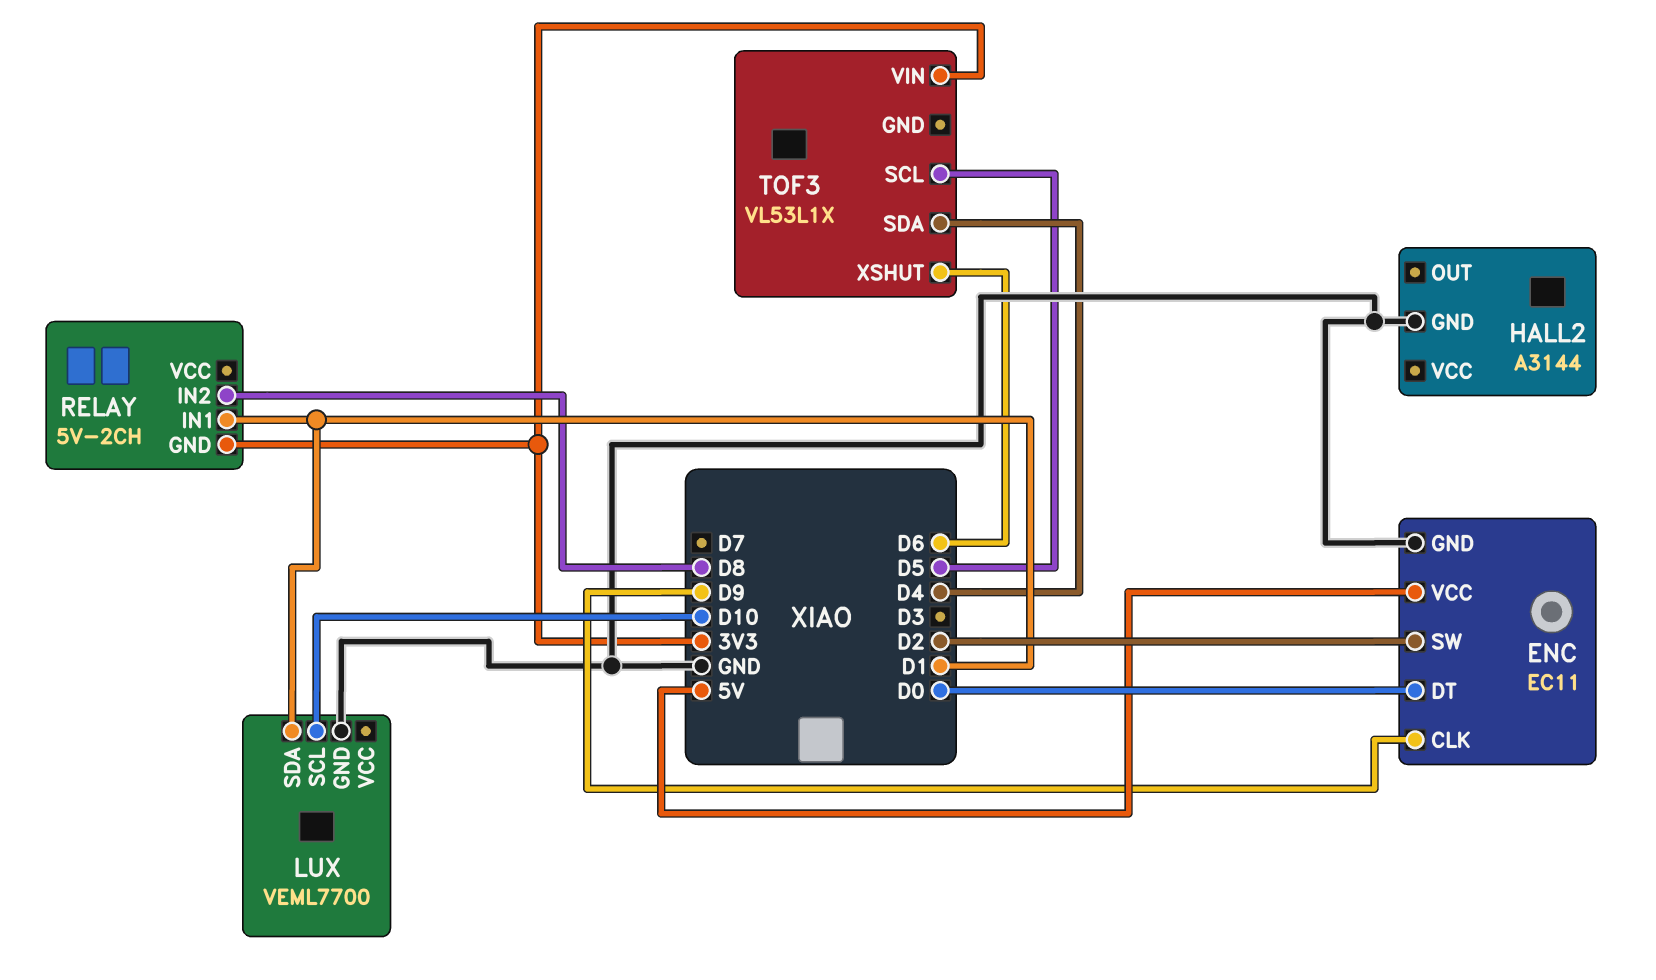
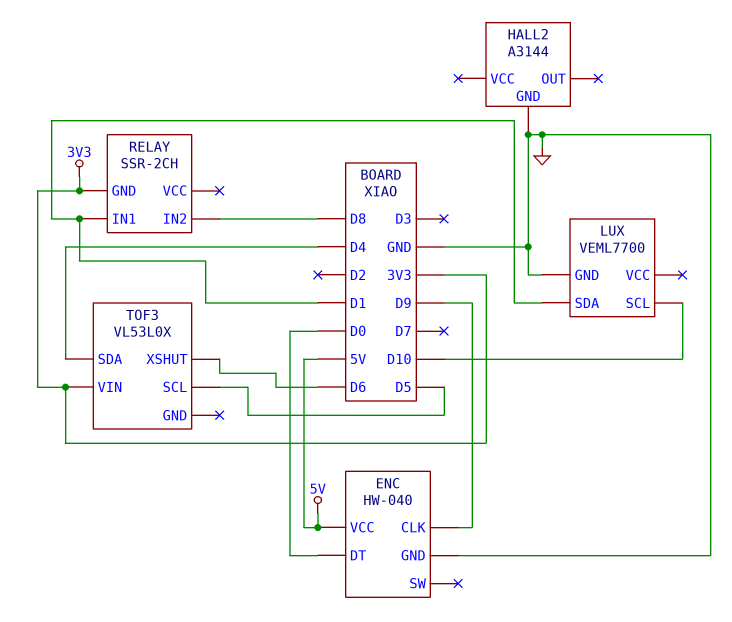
ENC: EC11 -> HW-040
ENC pin SW: D2 -> none
RELAY: 5V-2CH -> SSR-2CH
TOF3: VL53L1X -> VL53L0X

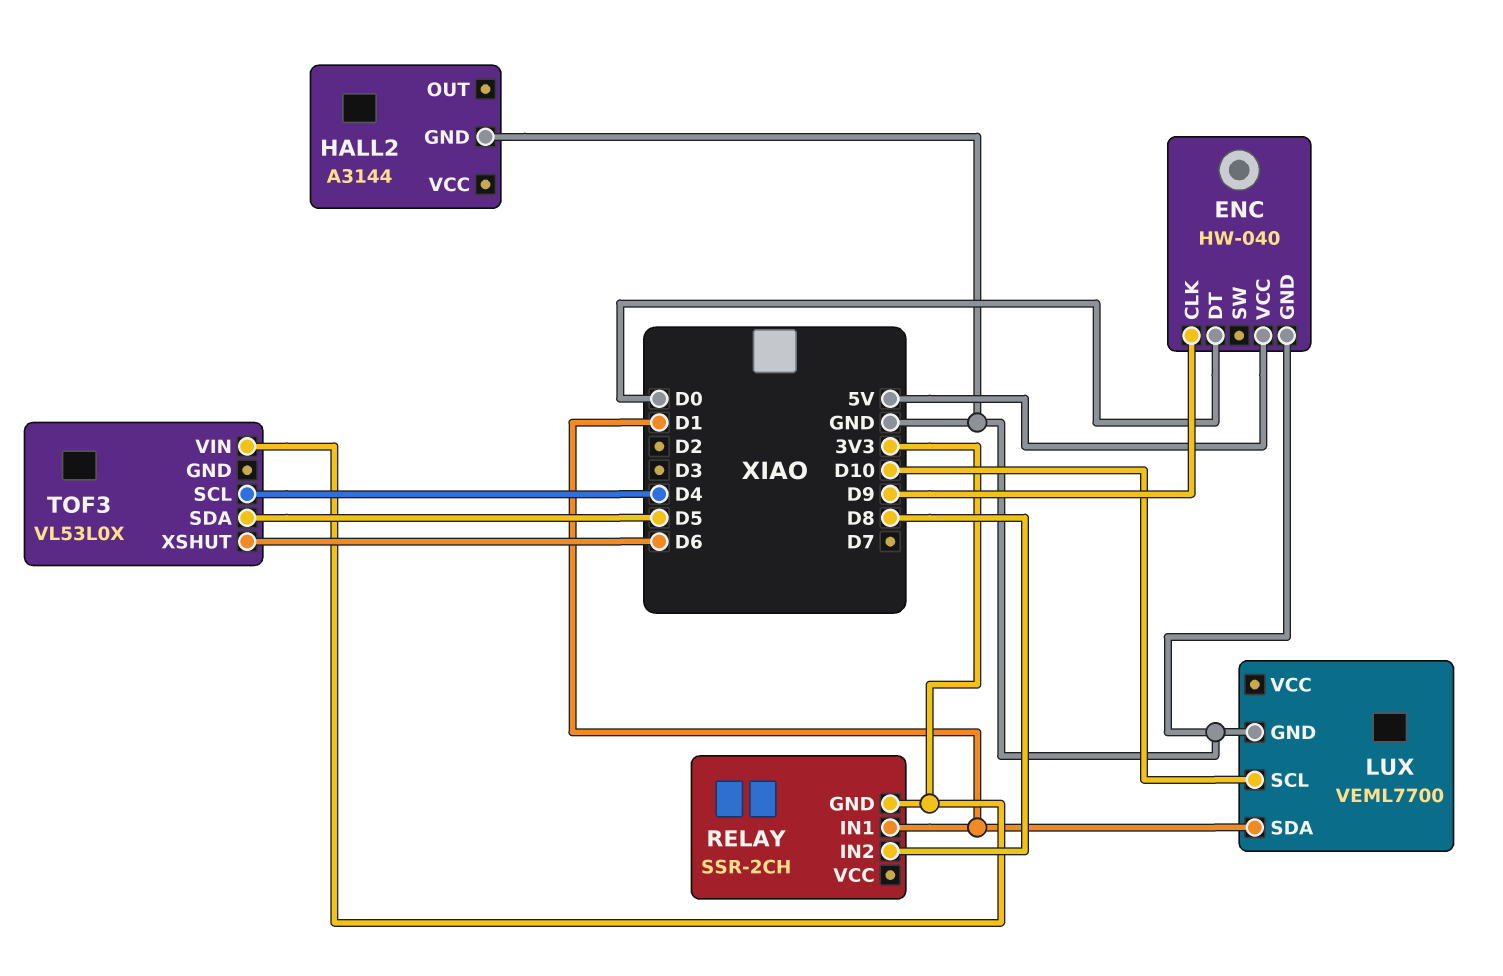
TOF3 pin SCL: D5 -> D4
TOF3 pin SDA: D4 -> D5

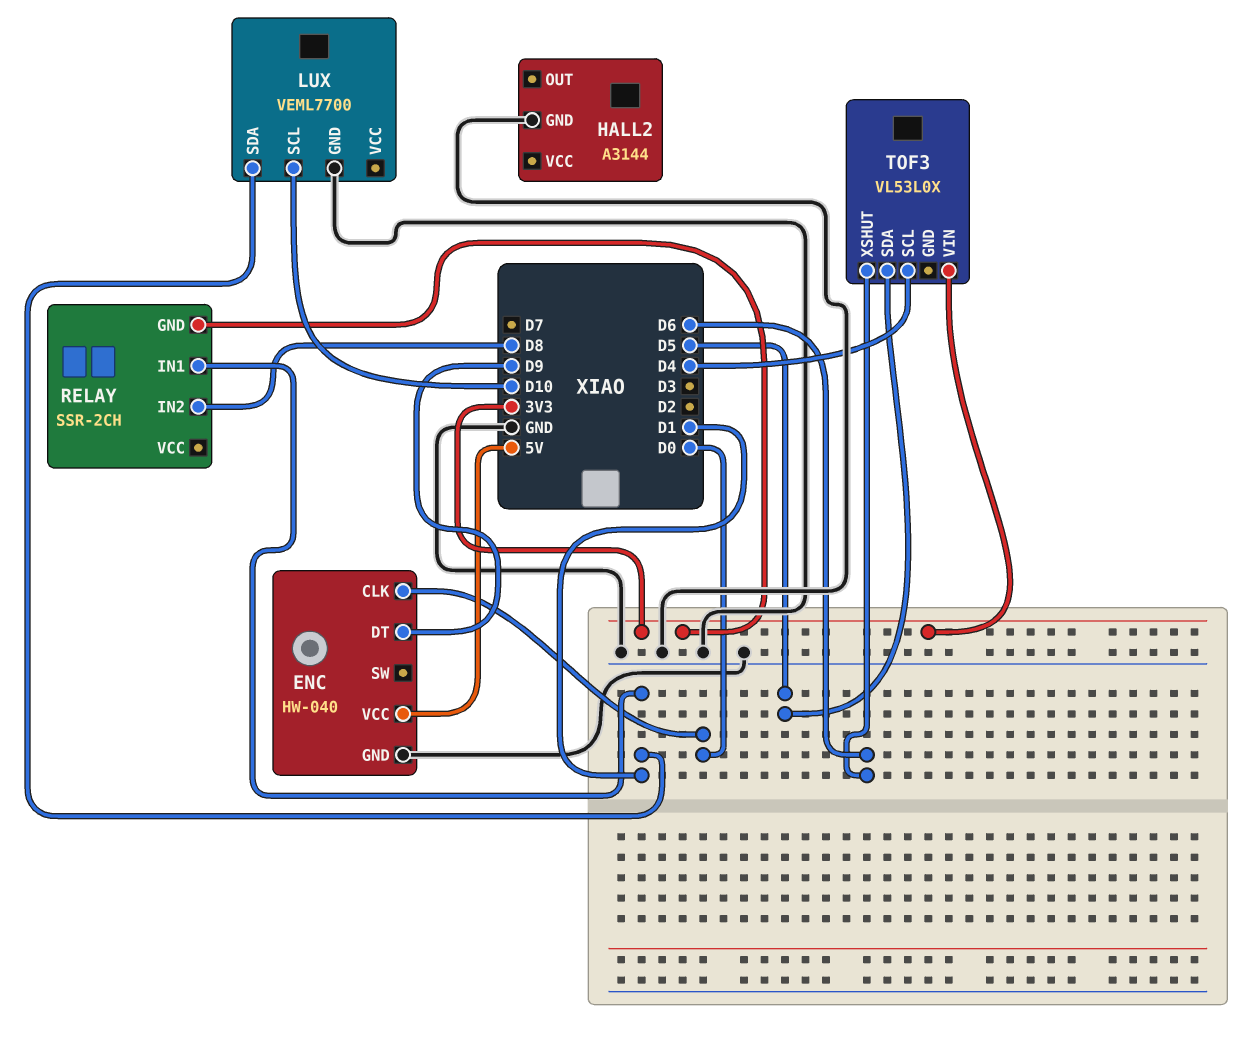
ENC pin CLK: D9 -> D0
ENC pin DT: D0 -> D9

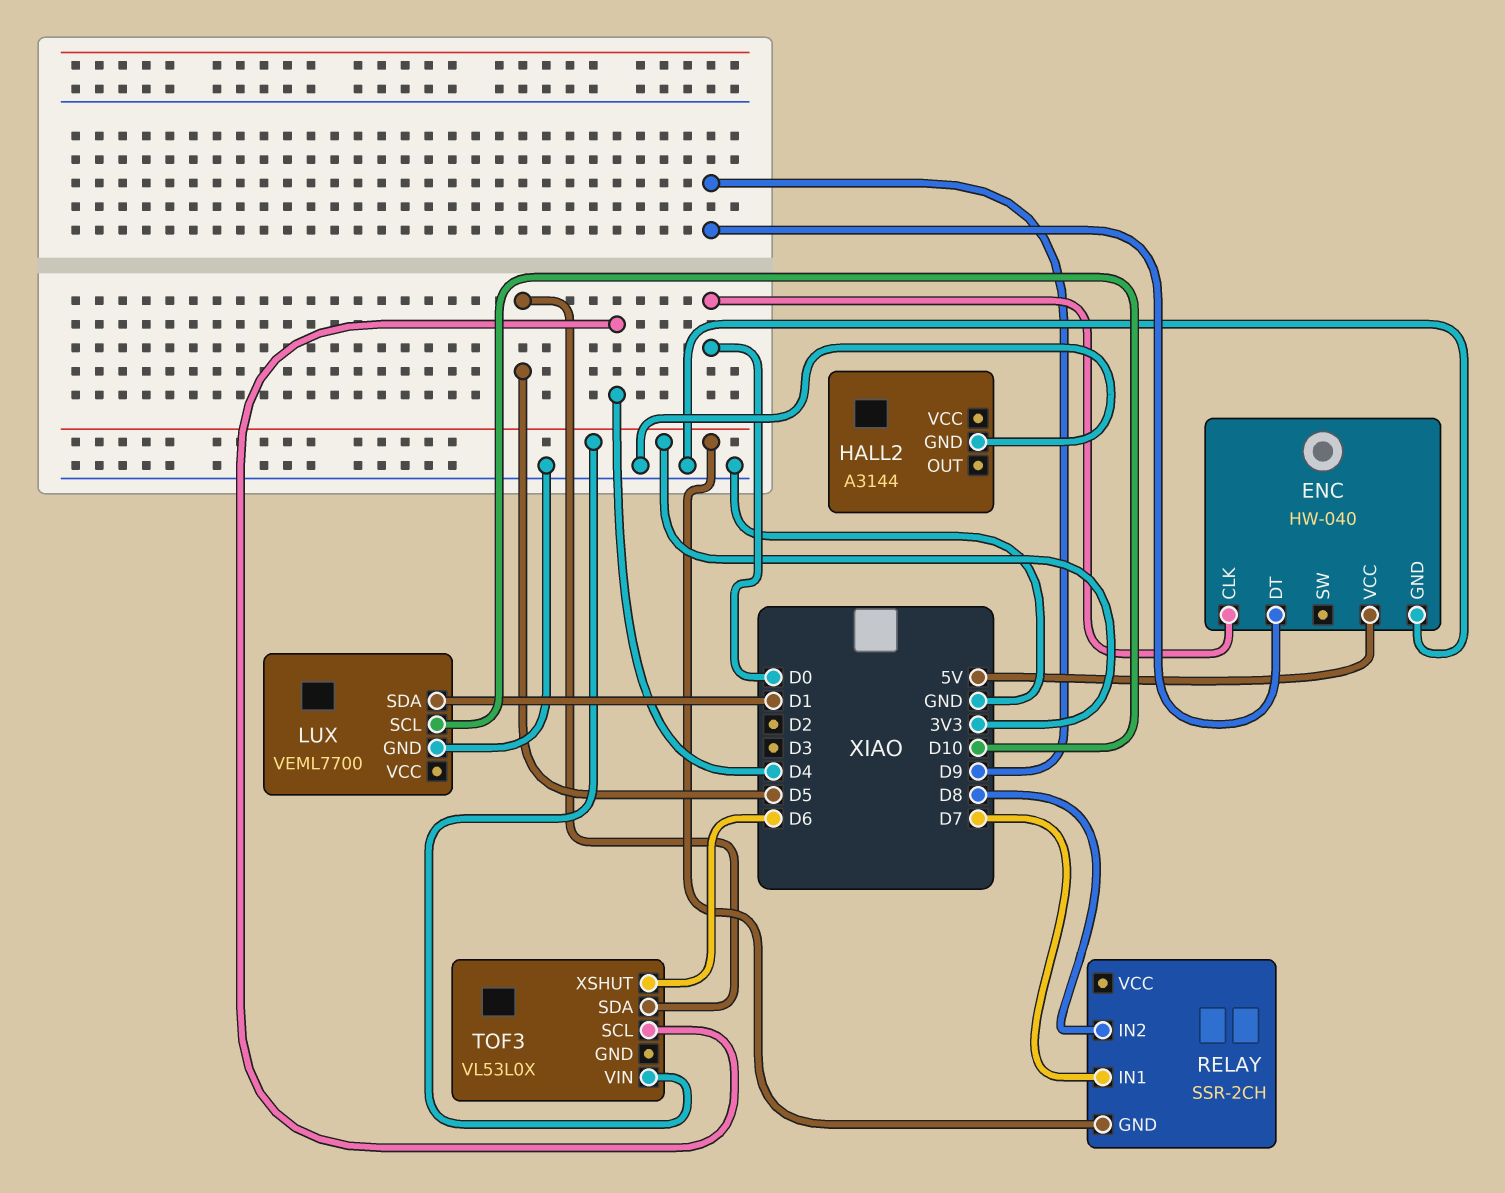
RELAY pin IN1: D1 -> D7

